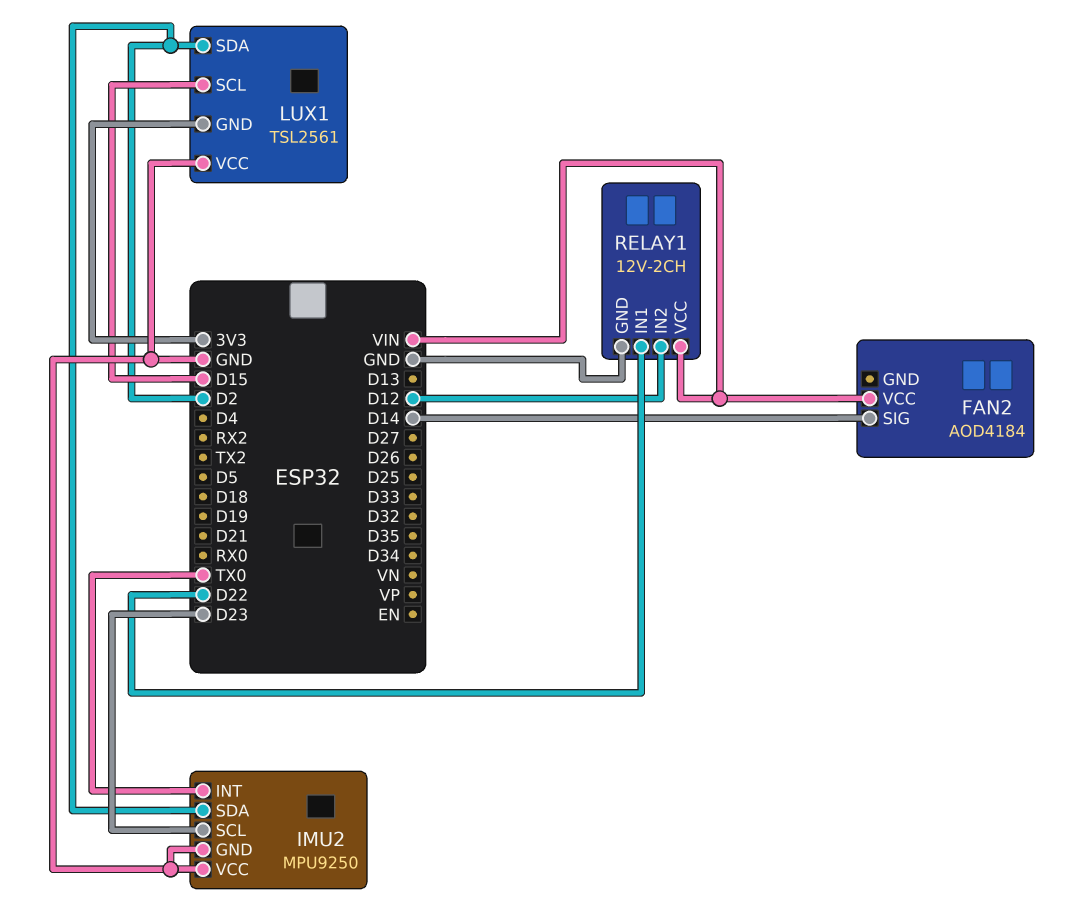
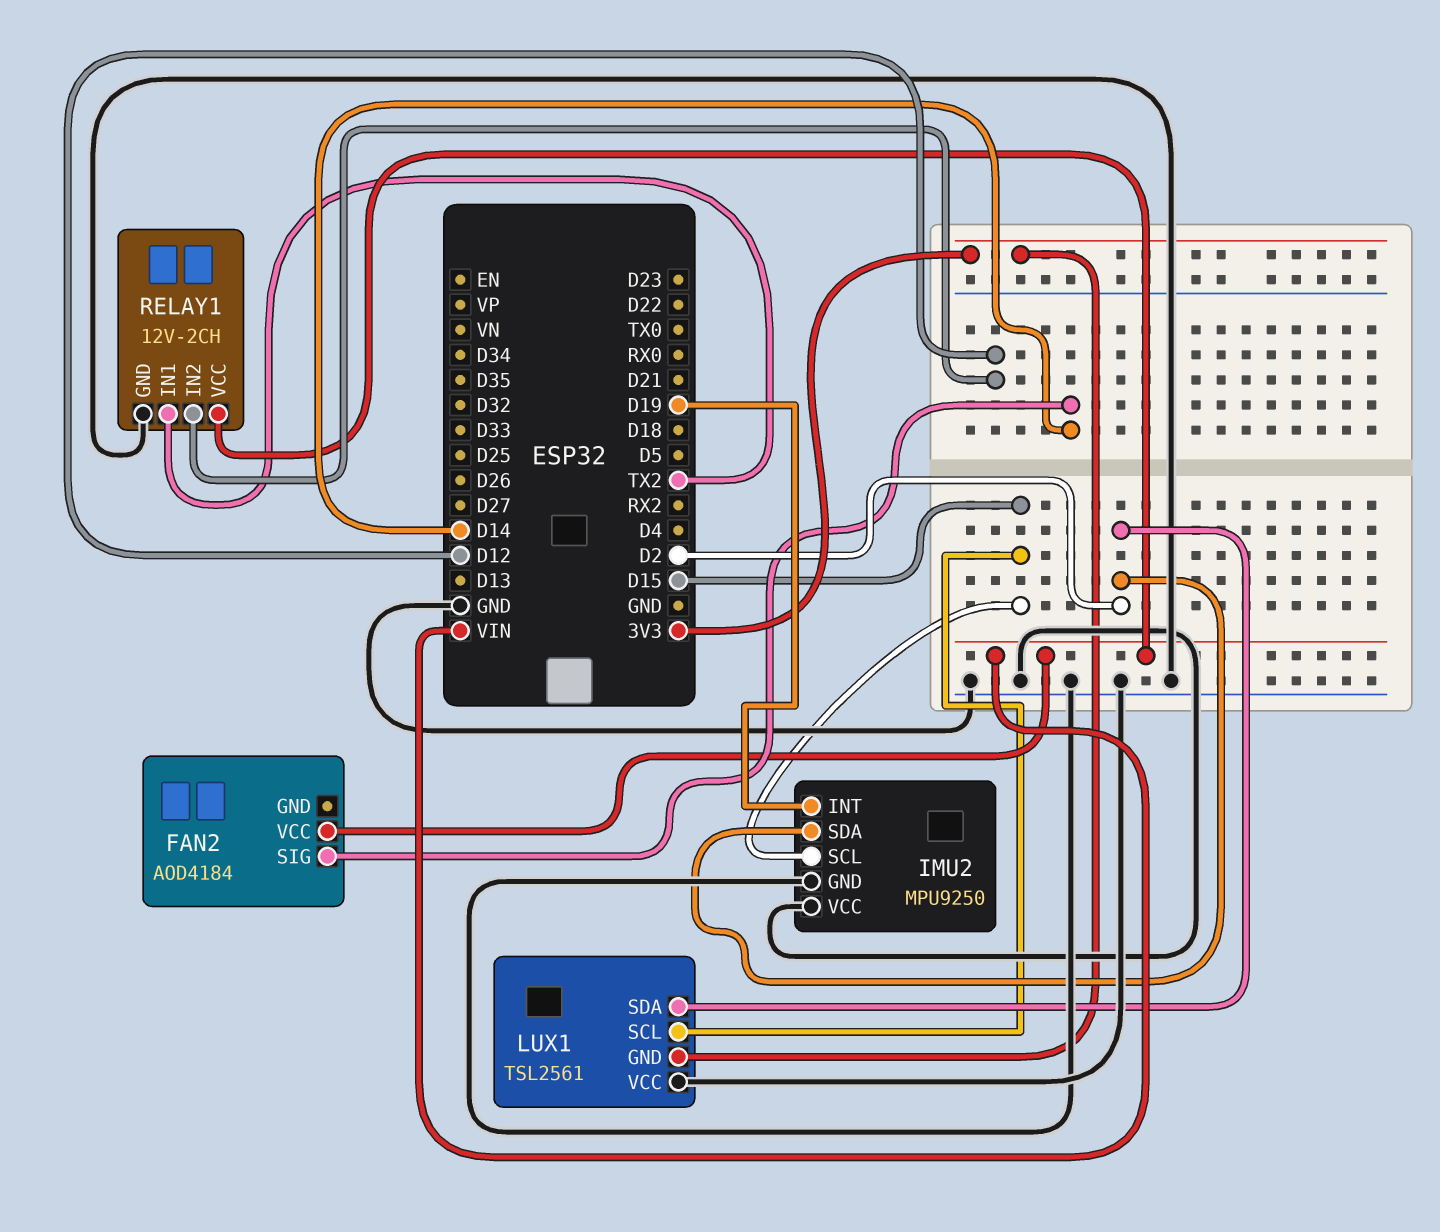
IMU2 pin INT: TX0 -> D19
IMU2 pin SCL: D23 -> D15
RELAY1 pin IN1: D22 -> TX2

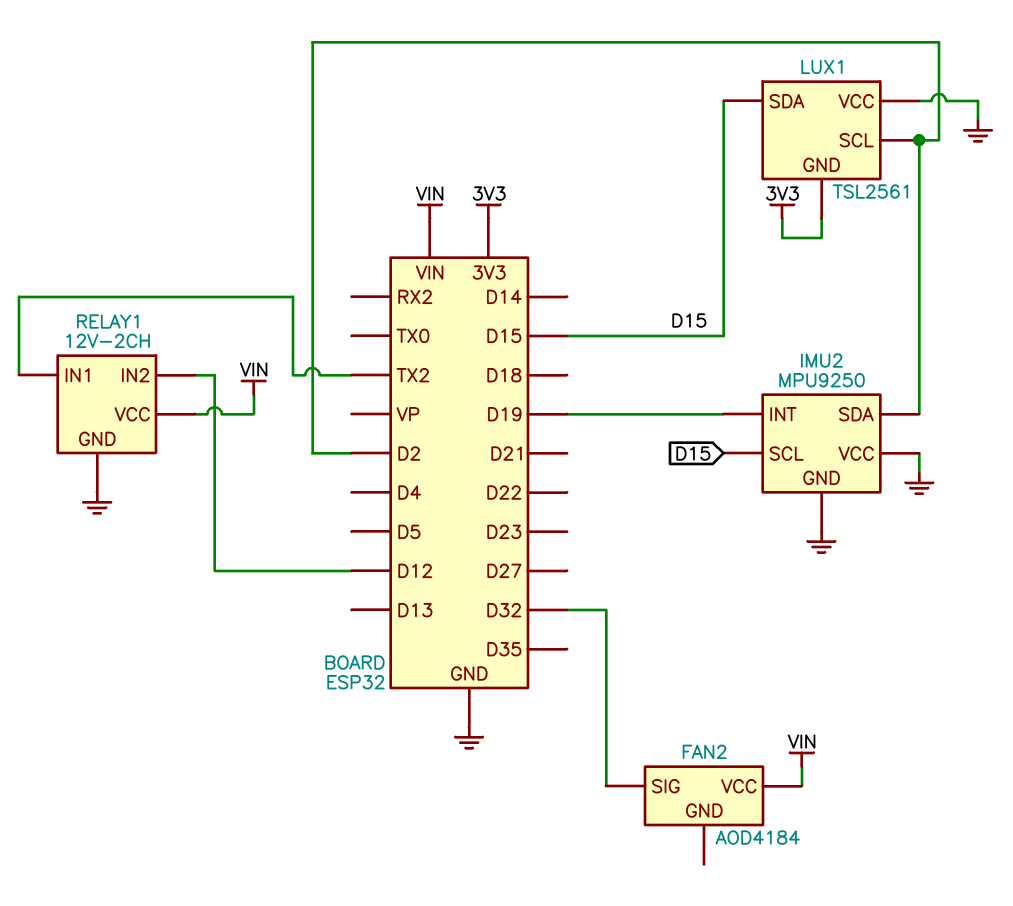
FAN2 pin SIG: D14 -> D32
LUX1 pin SCL: D15 -> D2
LUX1 pin SDA: D2 -> D15

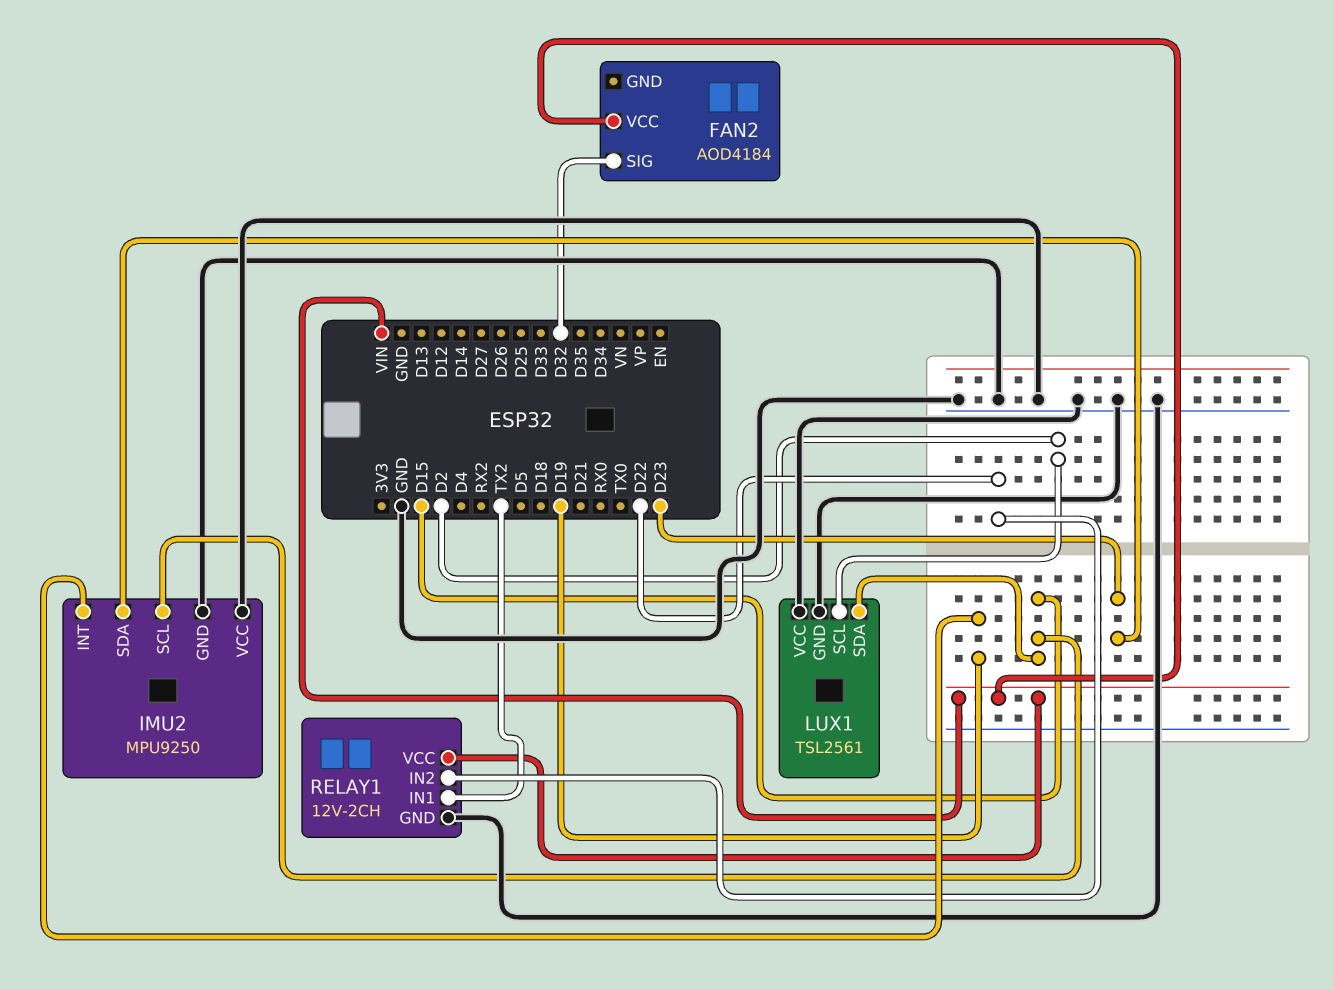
IMU2 pin SDA: D2 -> D23
LUX1 pin GND: 3V3 -> GND
RELAY1 pin IN2: D12 -> D22

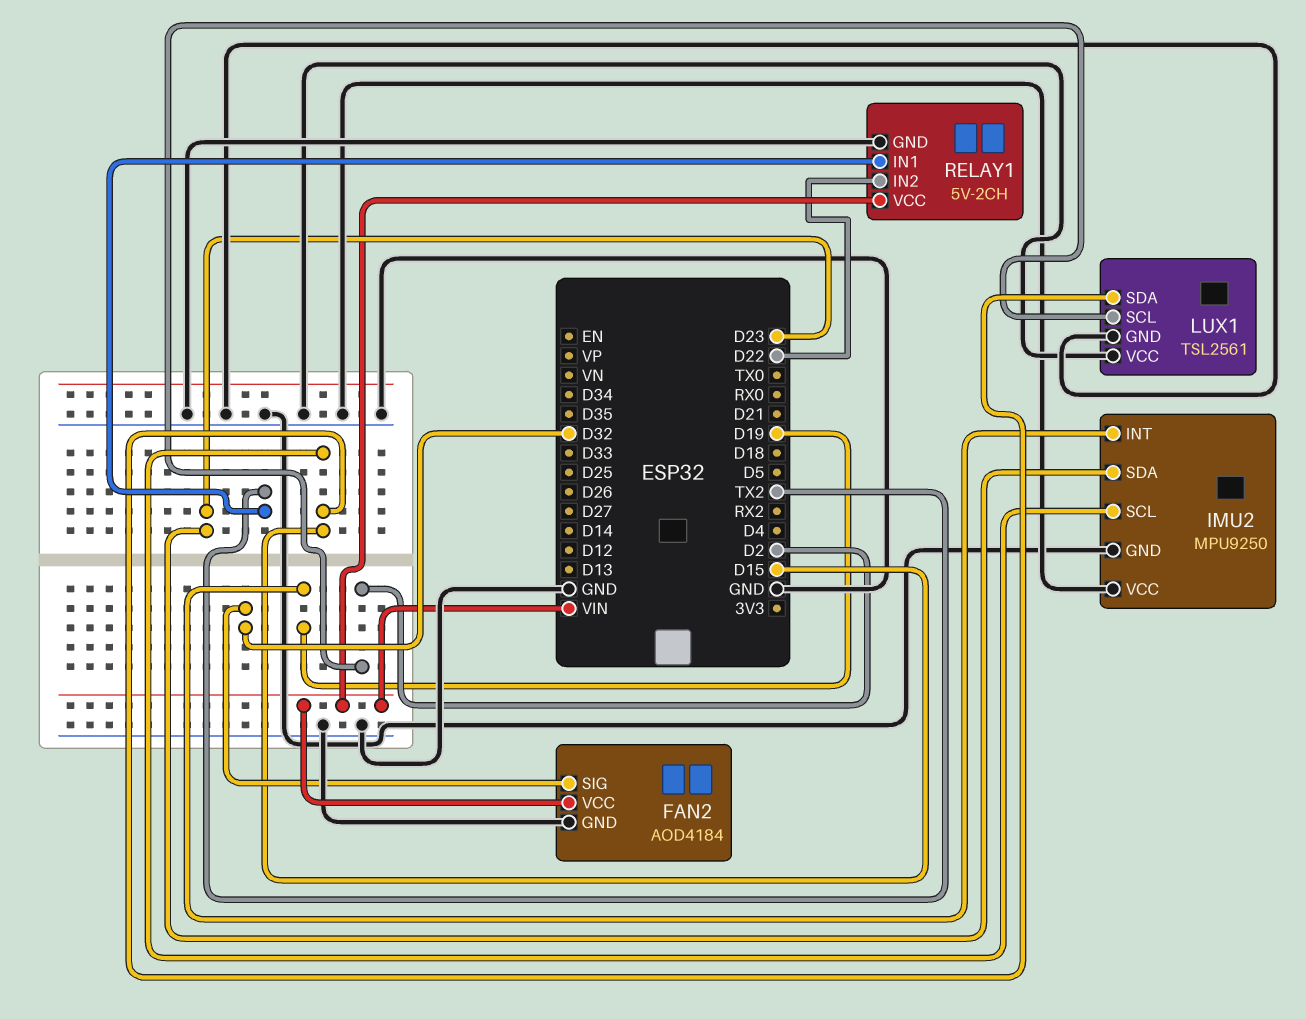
FAN2 pin GND: none -> GND
RELAY1: 12V-2CH -> 5V-2CH

